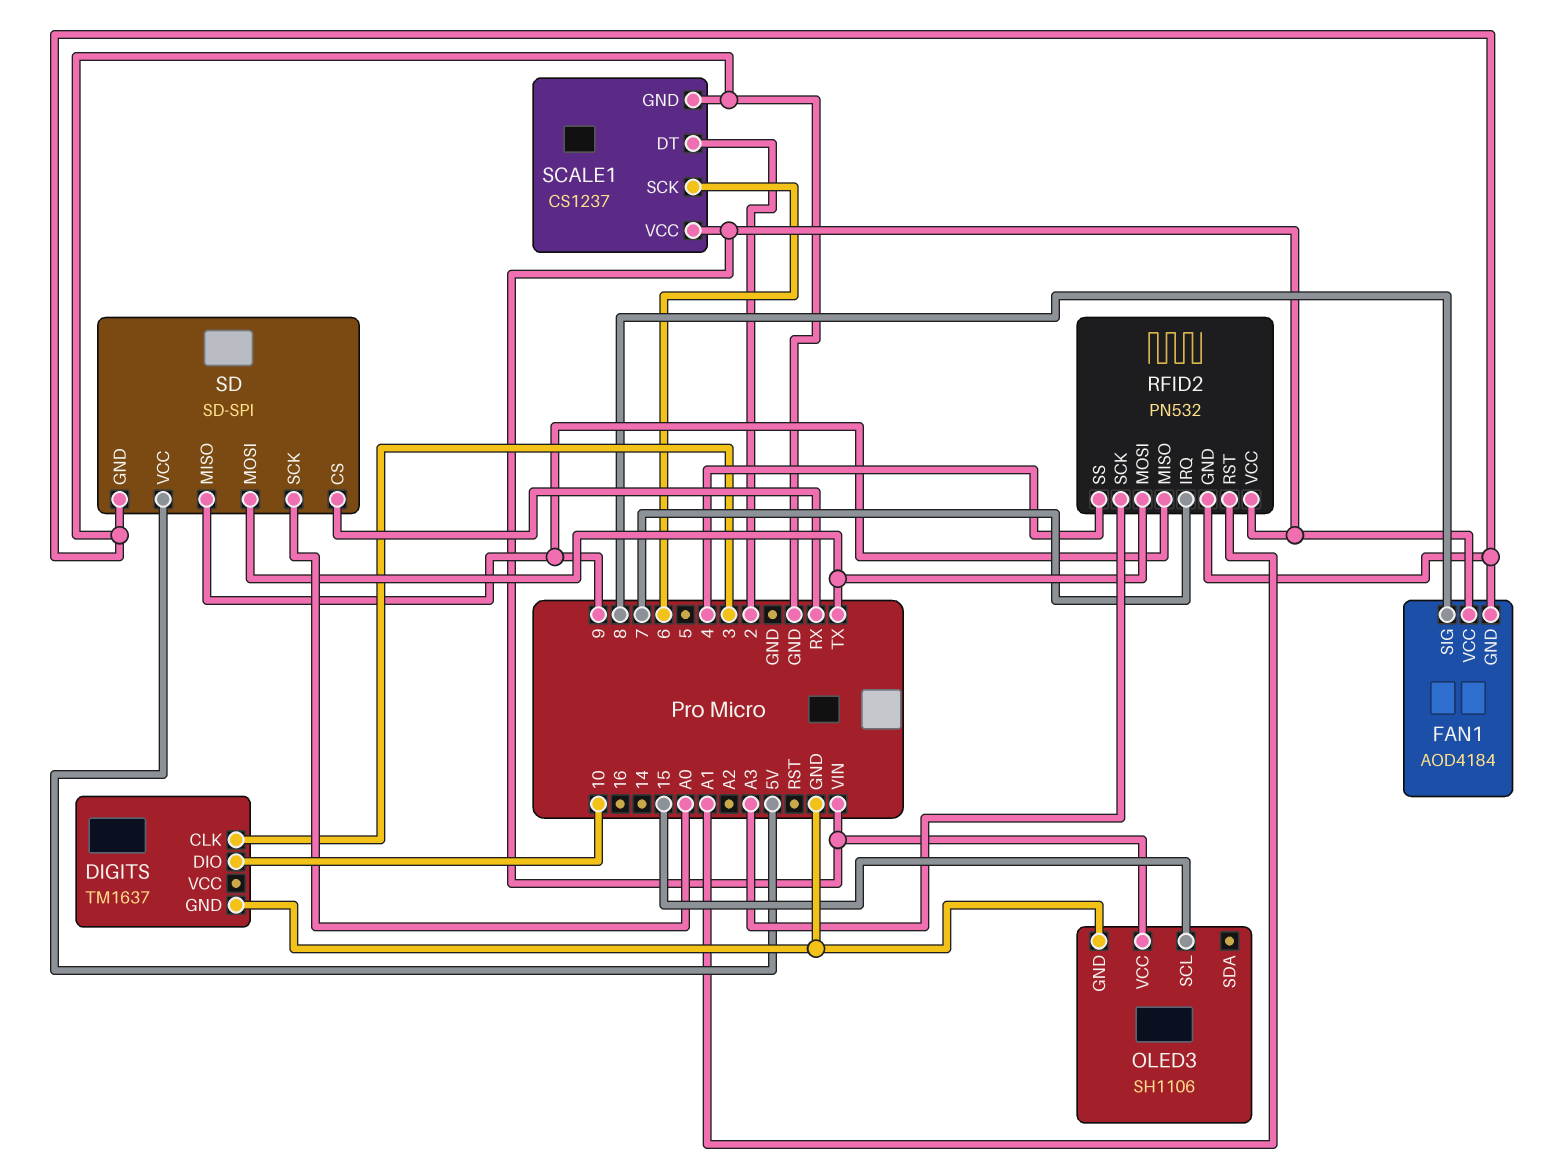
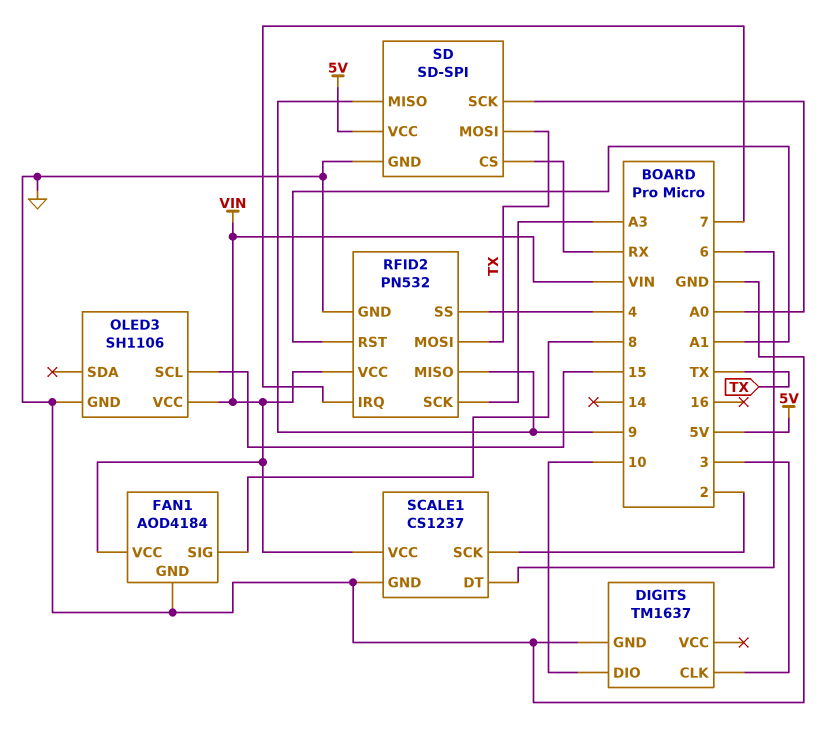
SCALE1 pin DT: 2 -> 6
SCALE1 pin SCK: 6 -> 2

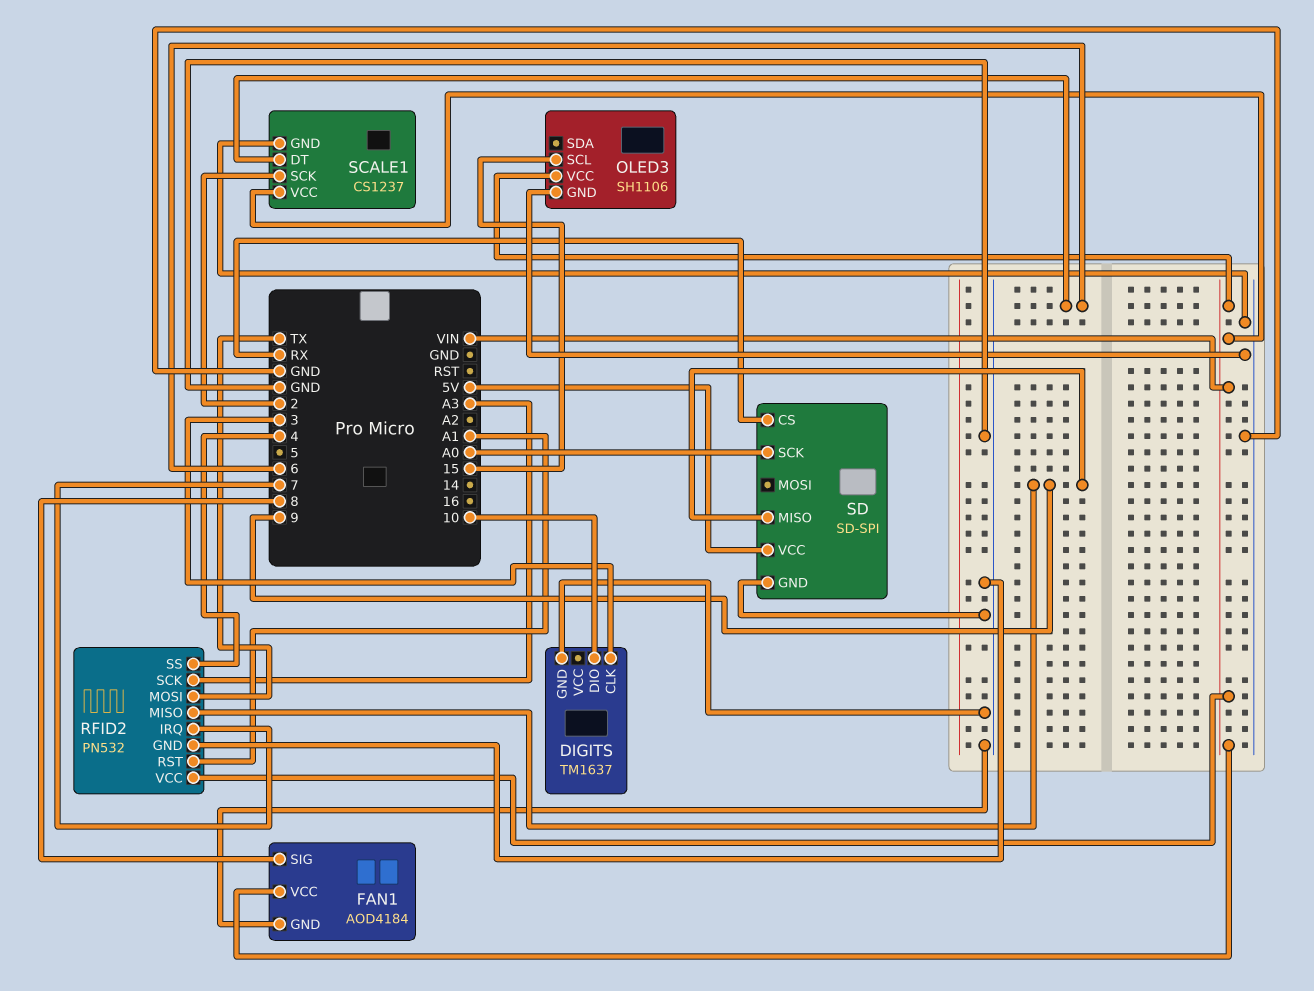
SD pin MOSI: TX -> none

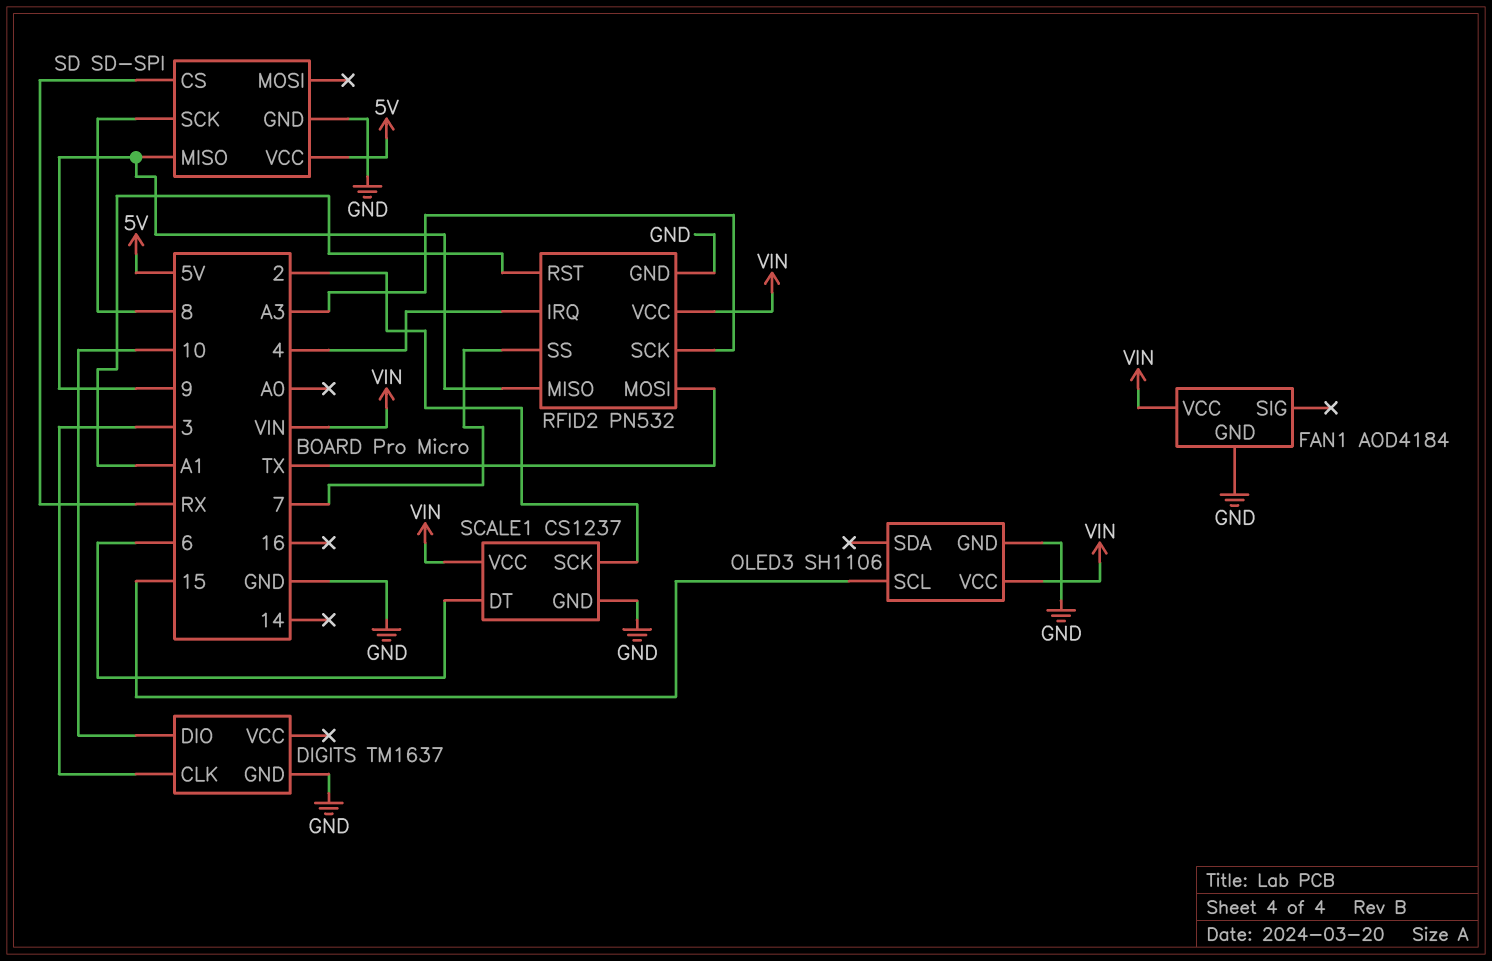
FAN1 pin SIG: 8 -> none
RFID2 pin IRQ: 7 -> 4
RFID2 pin SS: 4 -> 7
SD pin SCK: A0 -> 8

